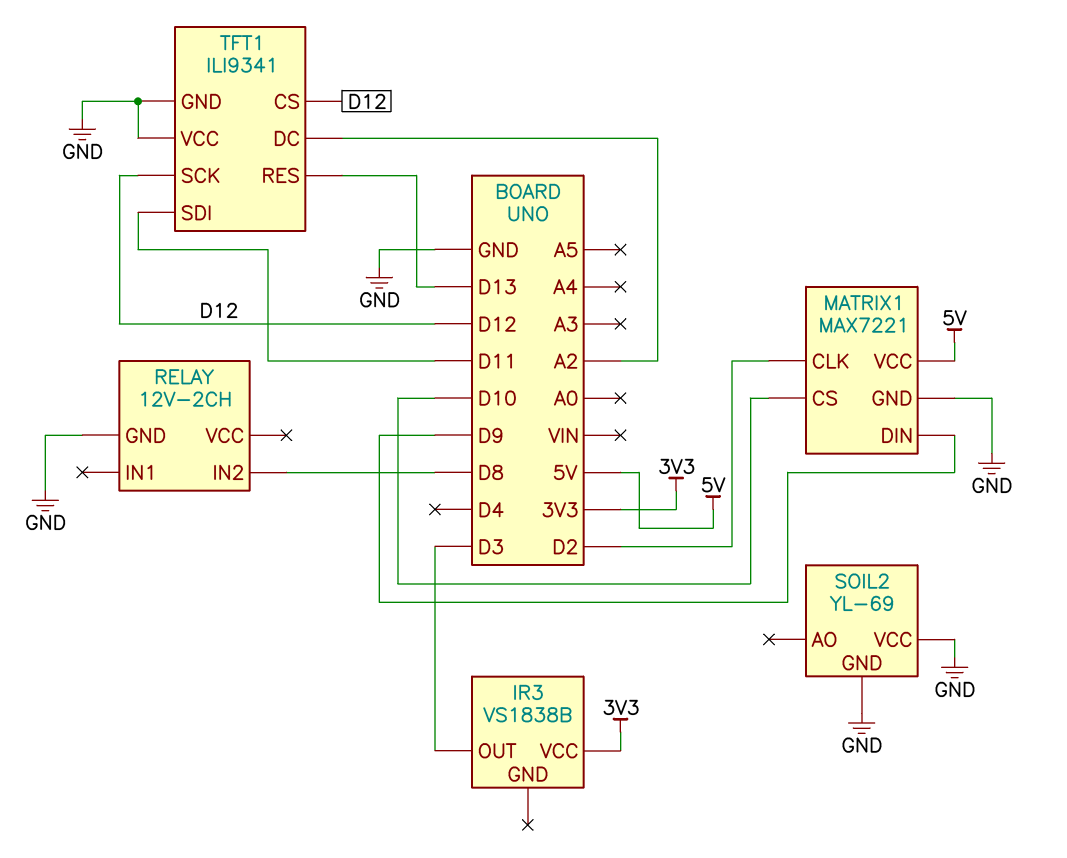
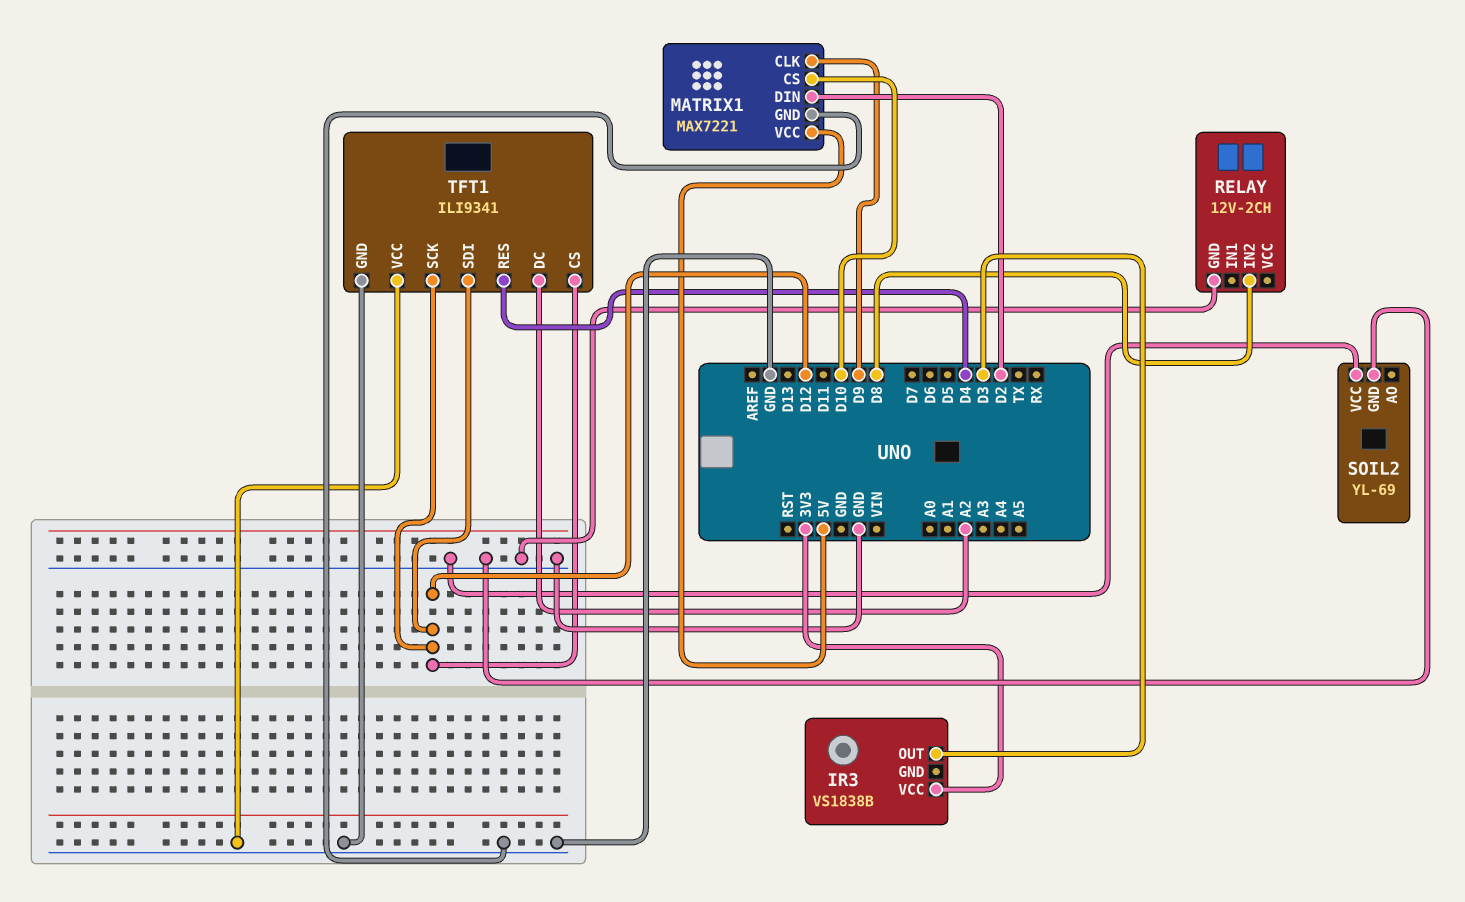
MATRIX1 pin CLK: D2 -> D9
MATRIX1 pin DIN: D9 -> D2
TFT1 pin RES: D13 -> D4
TFT1 pin SDI: D11 -> D12

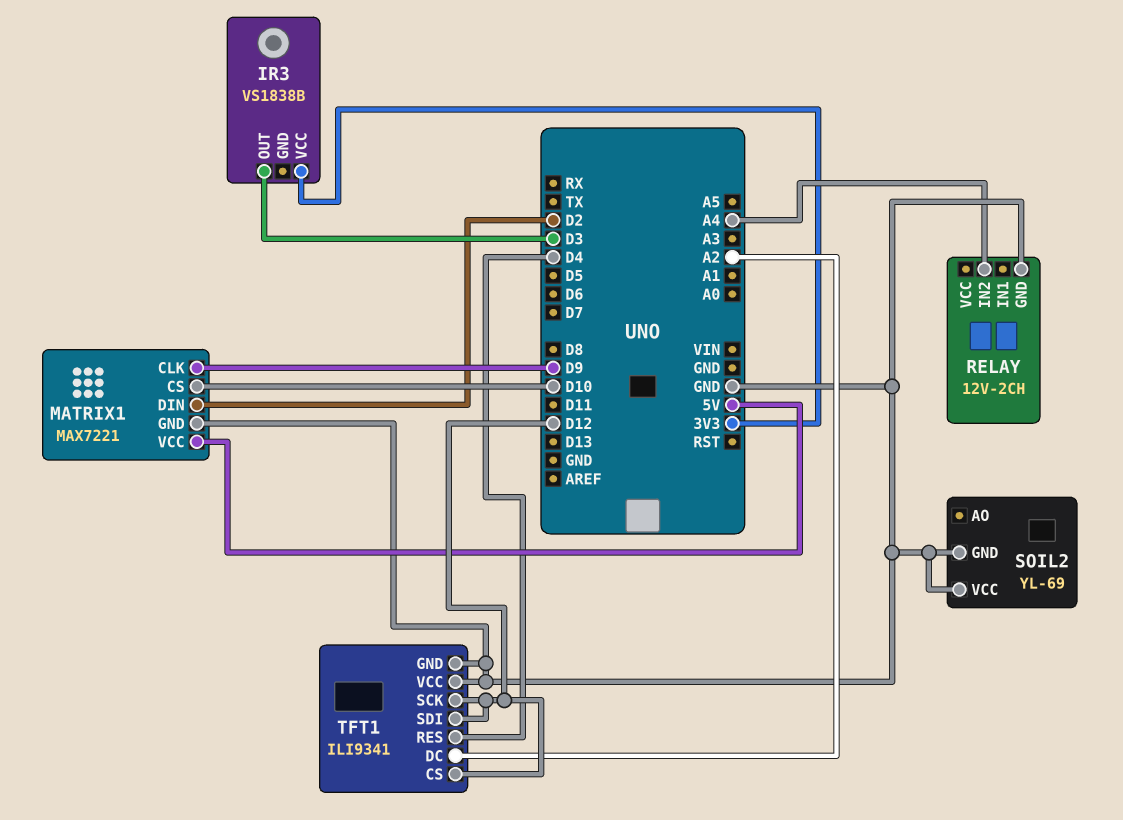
RELAY pin IN2: D8 -> A4

